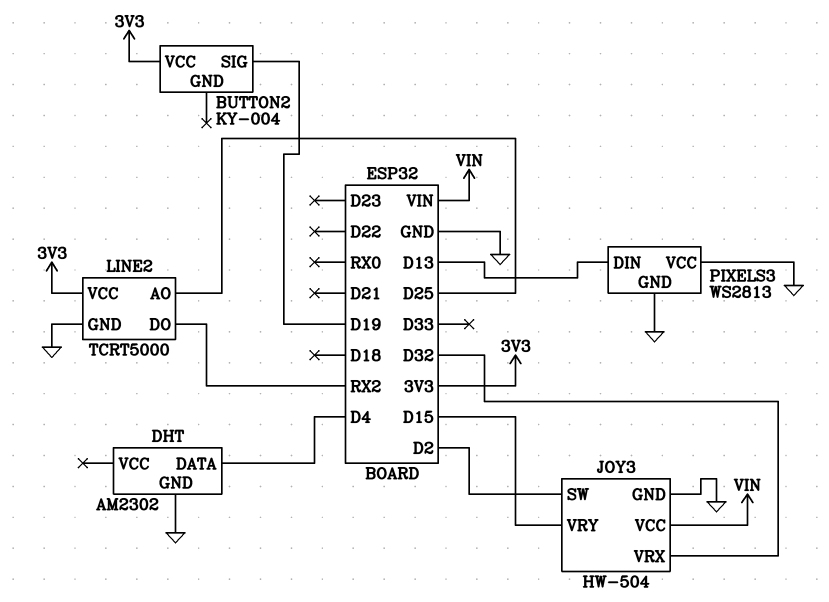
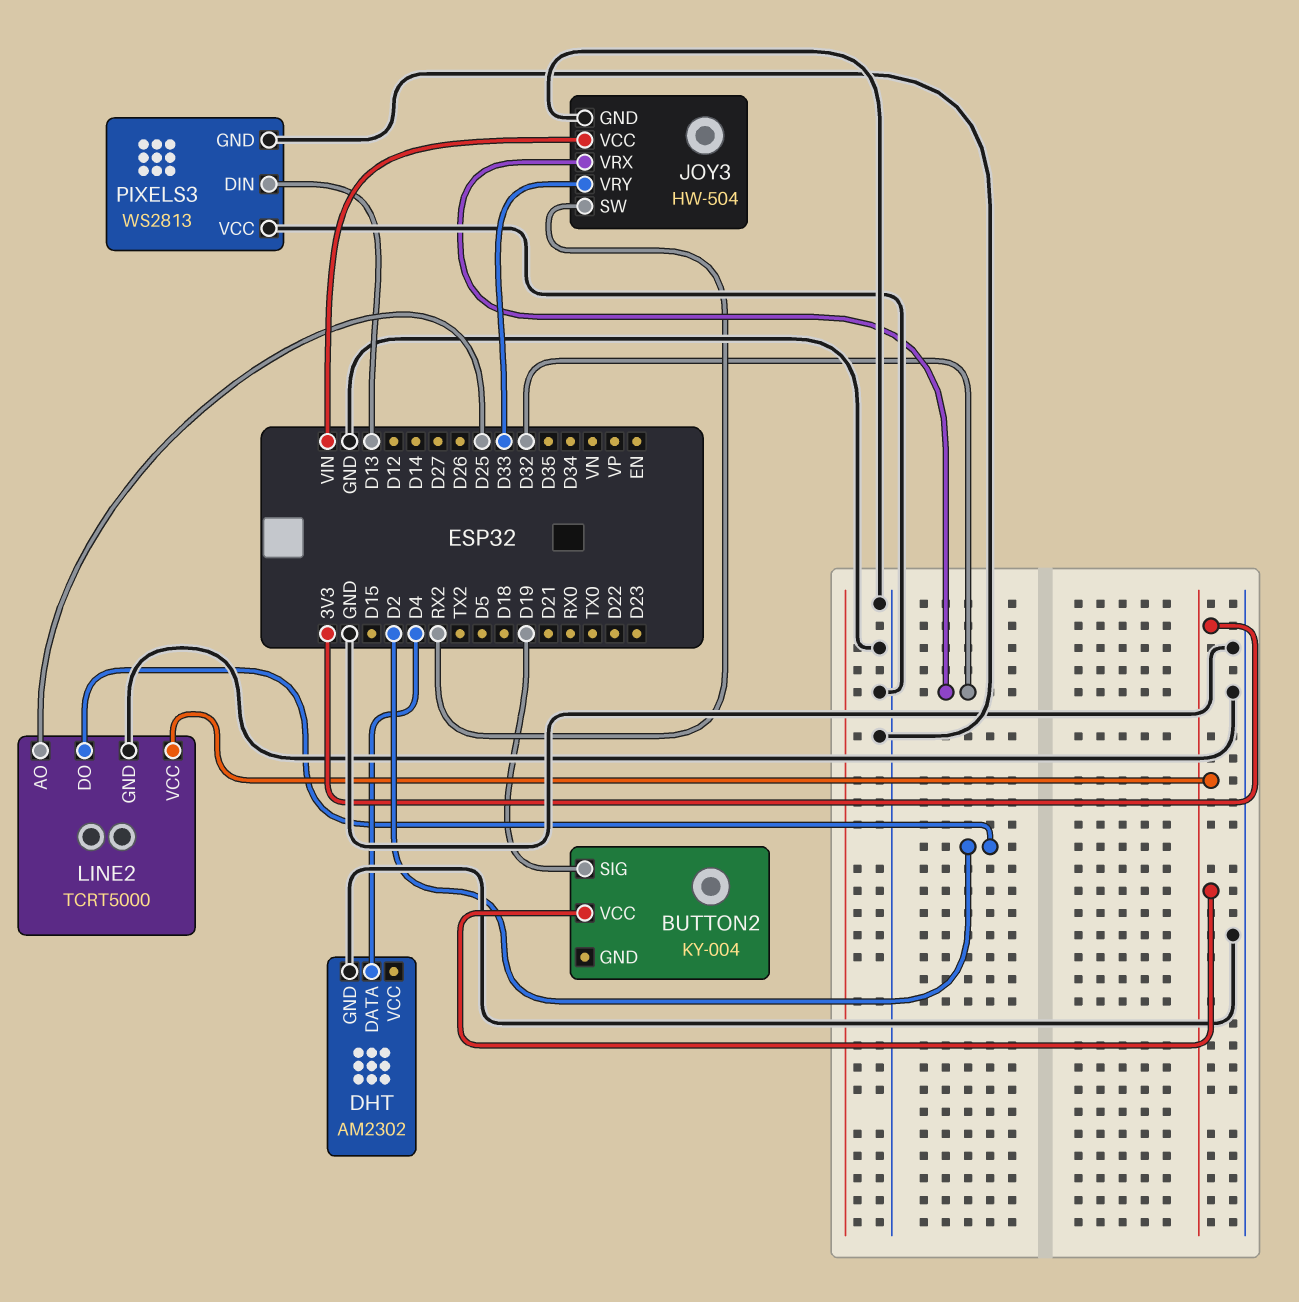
JOY3 pin SW: D2 -> RX2
JOY3 pin VRY: D15 -> D33
LINE2 pin DO: RX2 -> D2

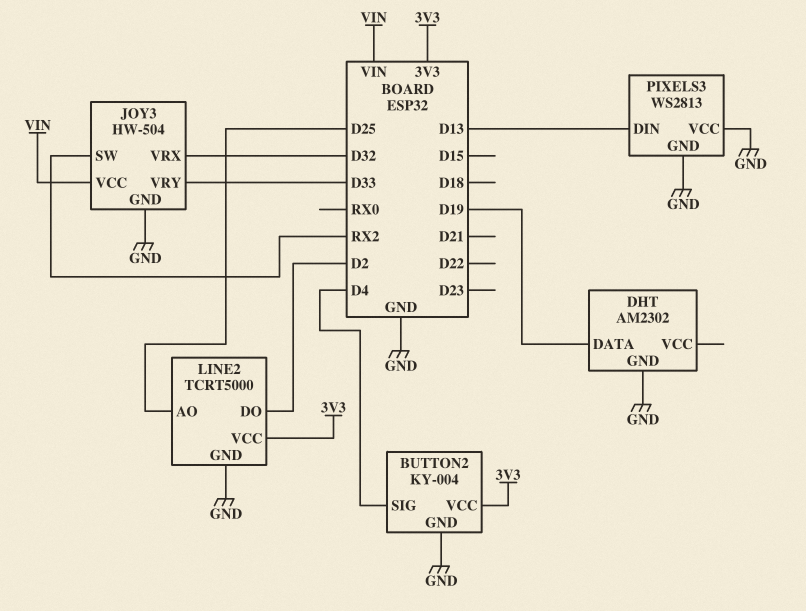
BUTTON2 pin GND: none -> GND
BUTTON2 pin SIG: D19 -> D4
DHT pin DATA: D4 -> D19

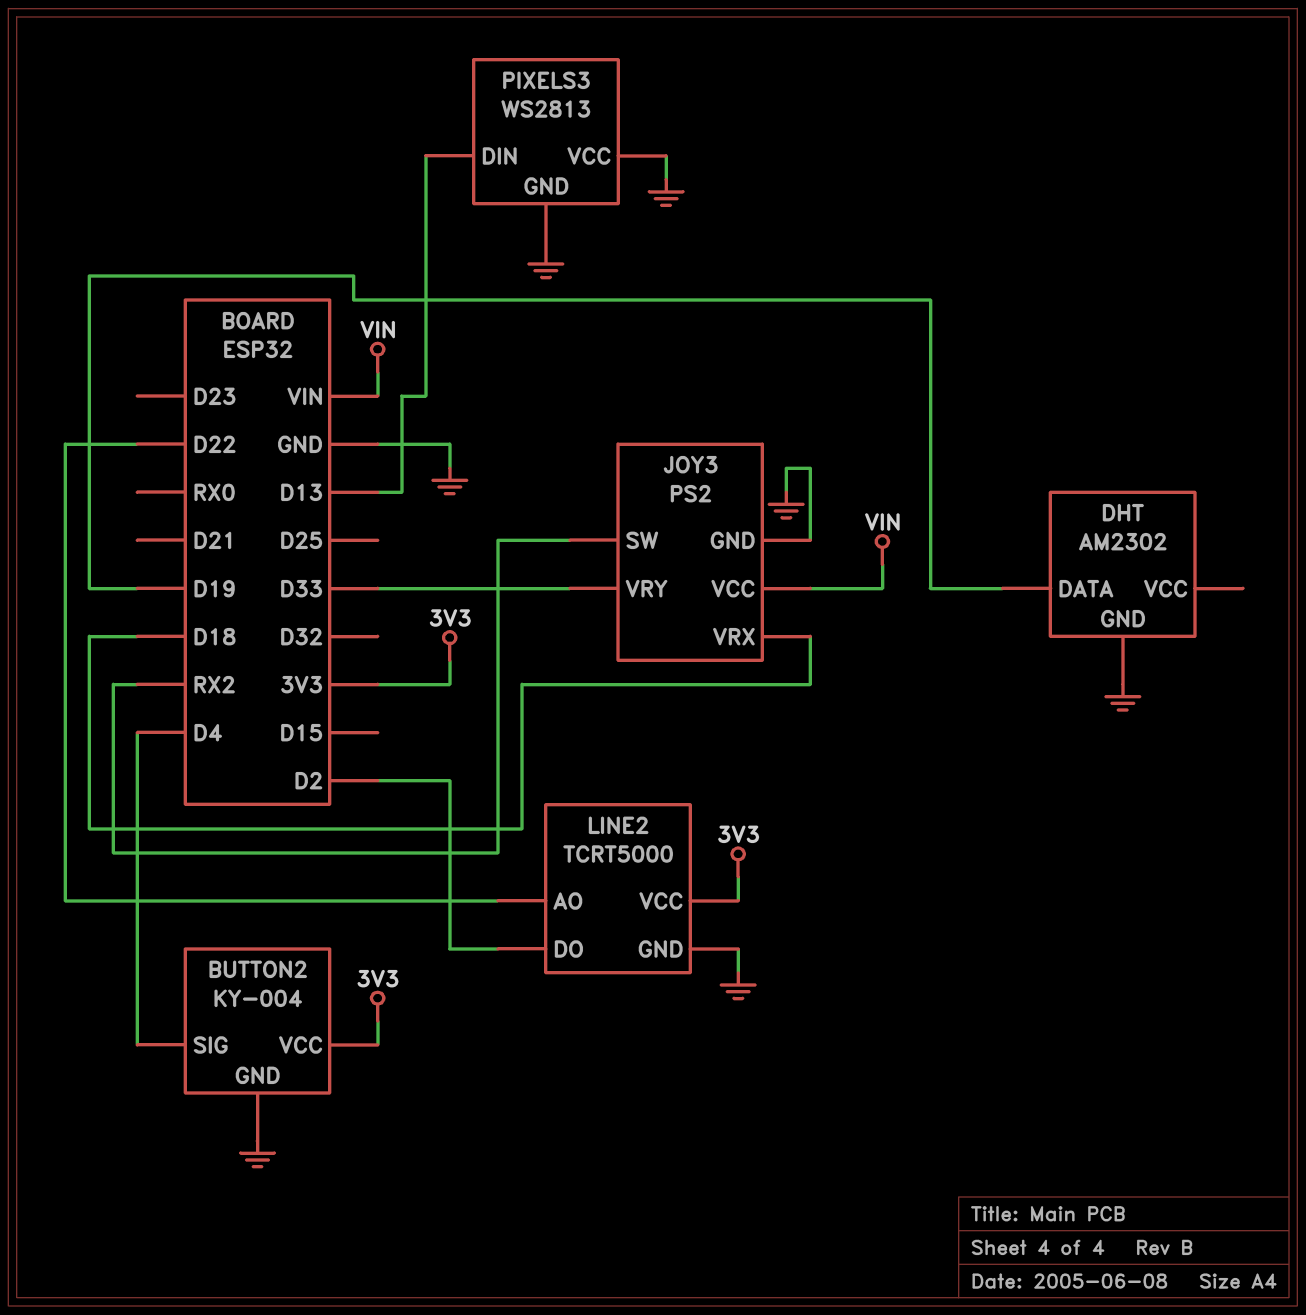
JOY3: HW-504 -> PS2
JOY3 pin VRX: D32 -> D18
LINE2 pin AO: D25 -> D22

